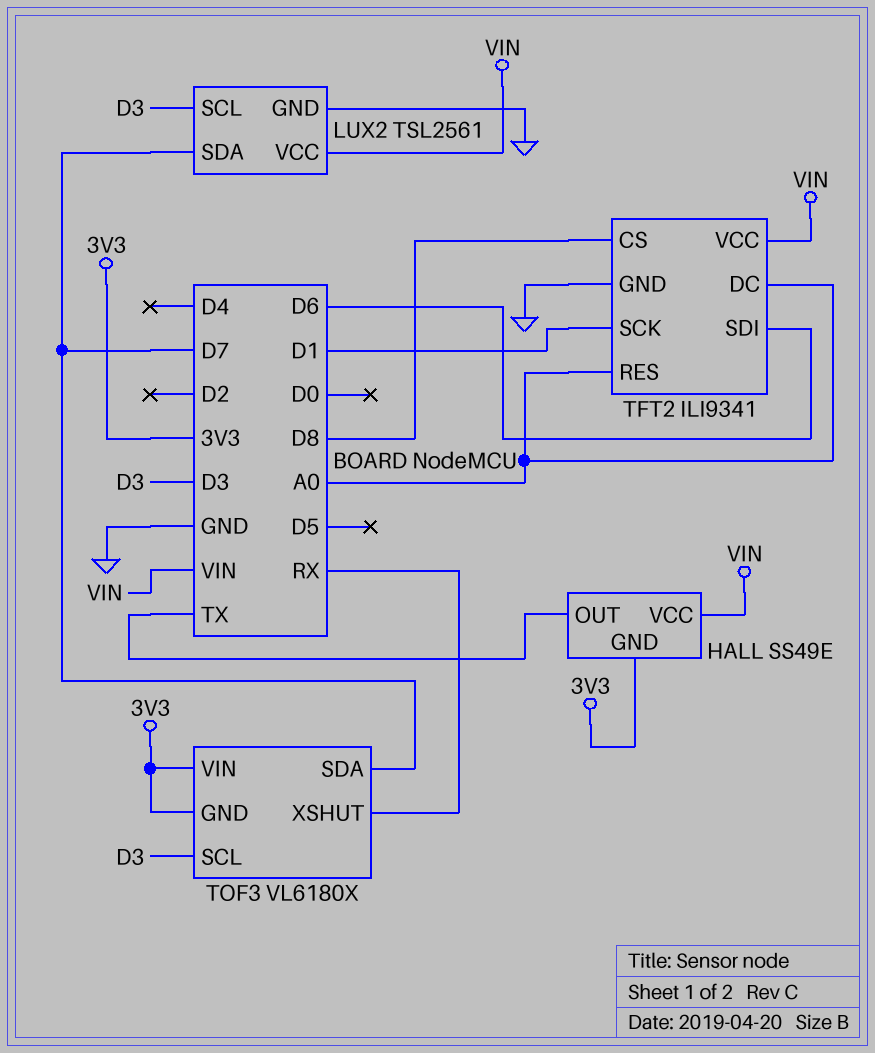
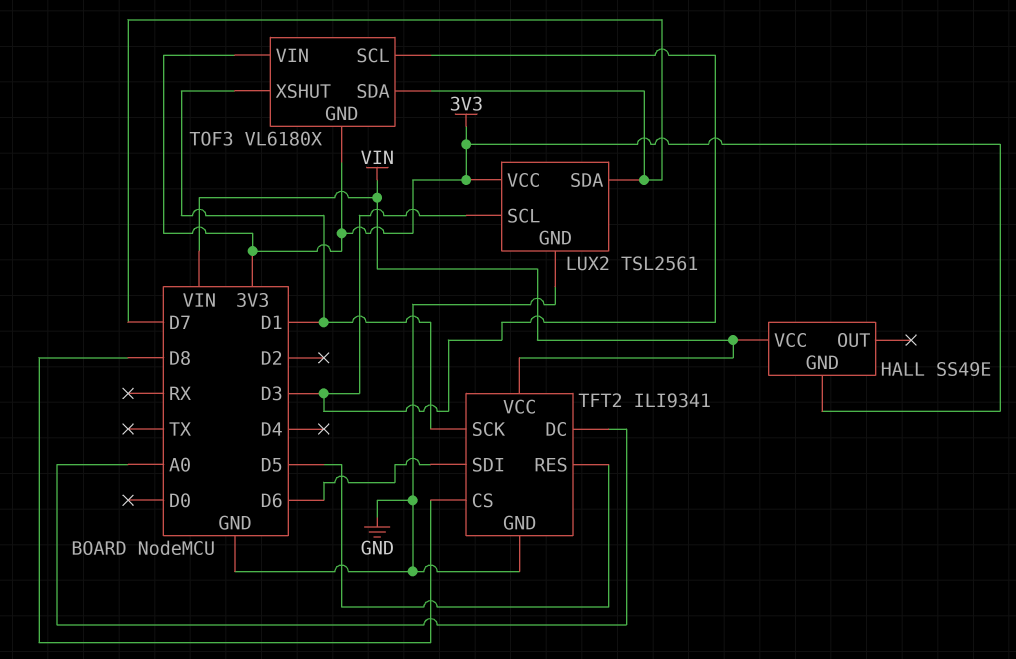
HALL pin OUT: TX -> none
LUX2 pin VCC: VIN -> 3V3
TFT2 pin RES: A0 -> D5
TOF3 pin XSHUT: RX -> D1

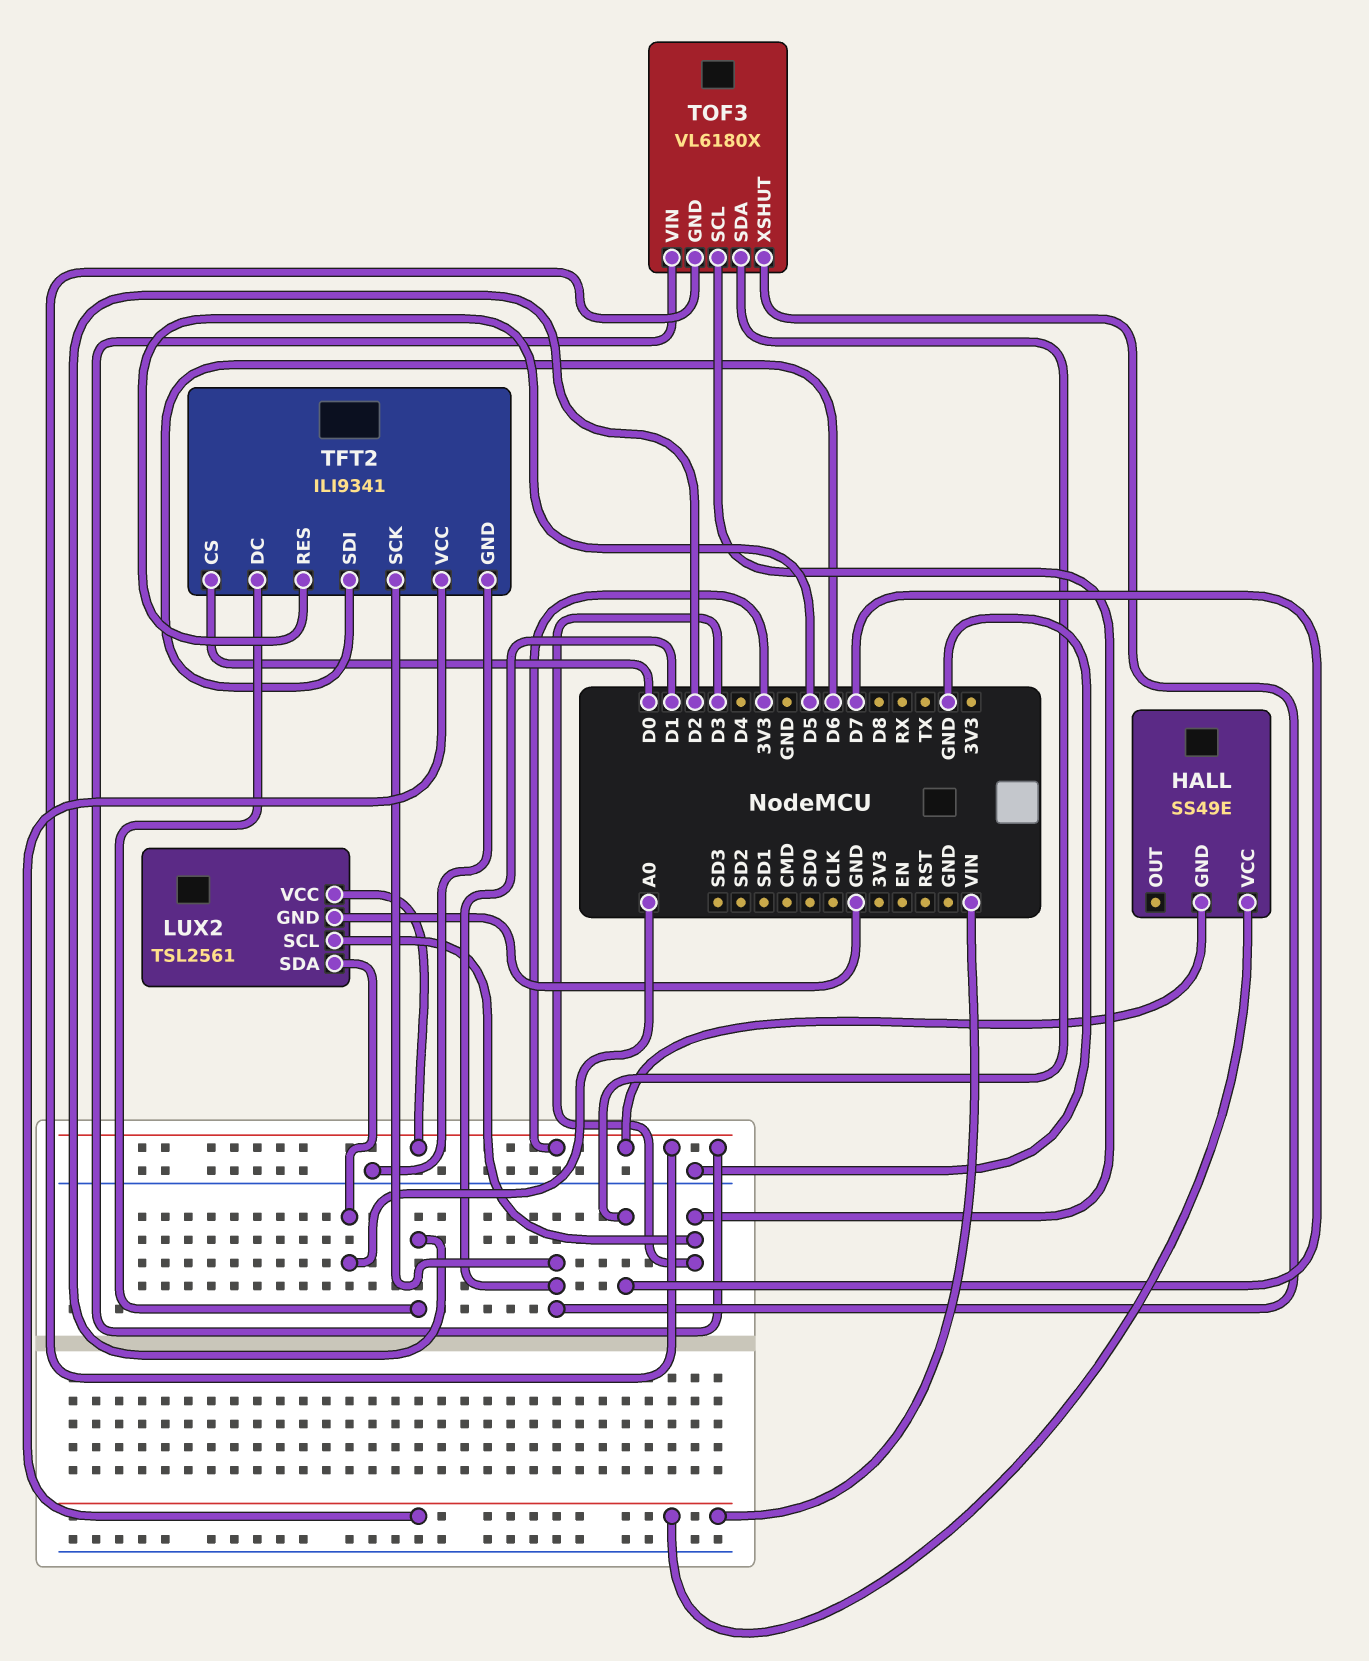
LUX2 pin SDA: D7 -> A0
TFT2 pin CS: D8 -> D0
TFT2 pin DC: A0 -> D2

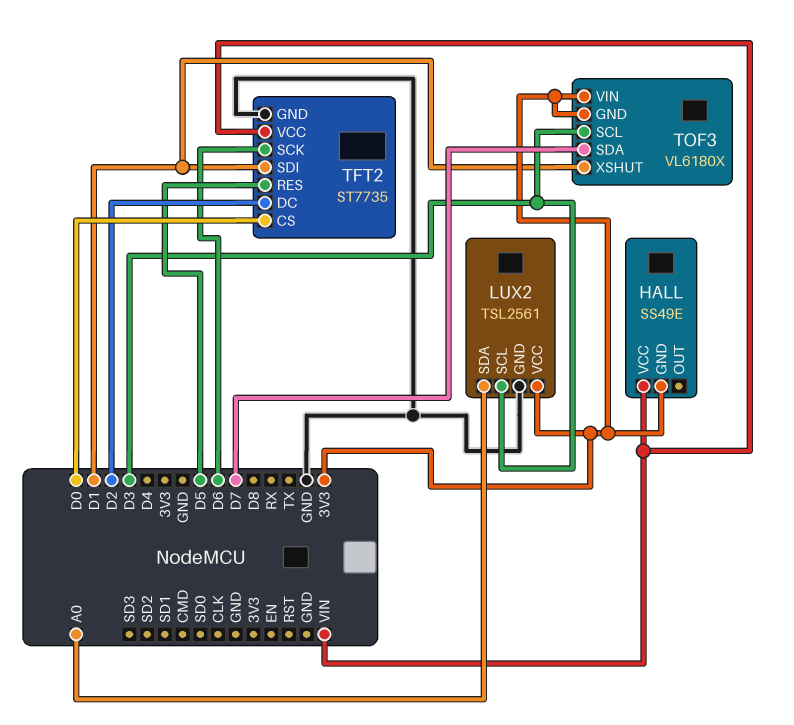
TFT2: ILI9341 -> ST7735
TFT2 pin SCK: D1 -> D6
TFT2 pin SDI: D6 -> D1

